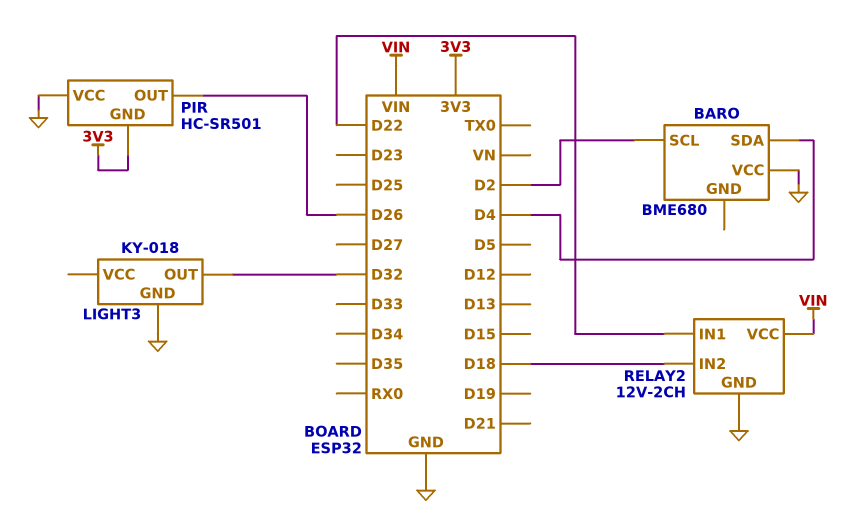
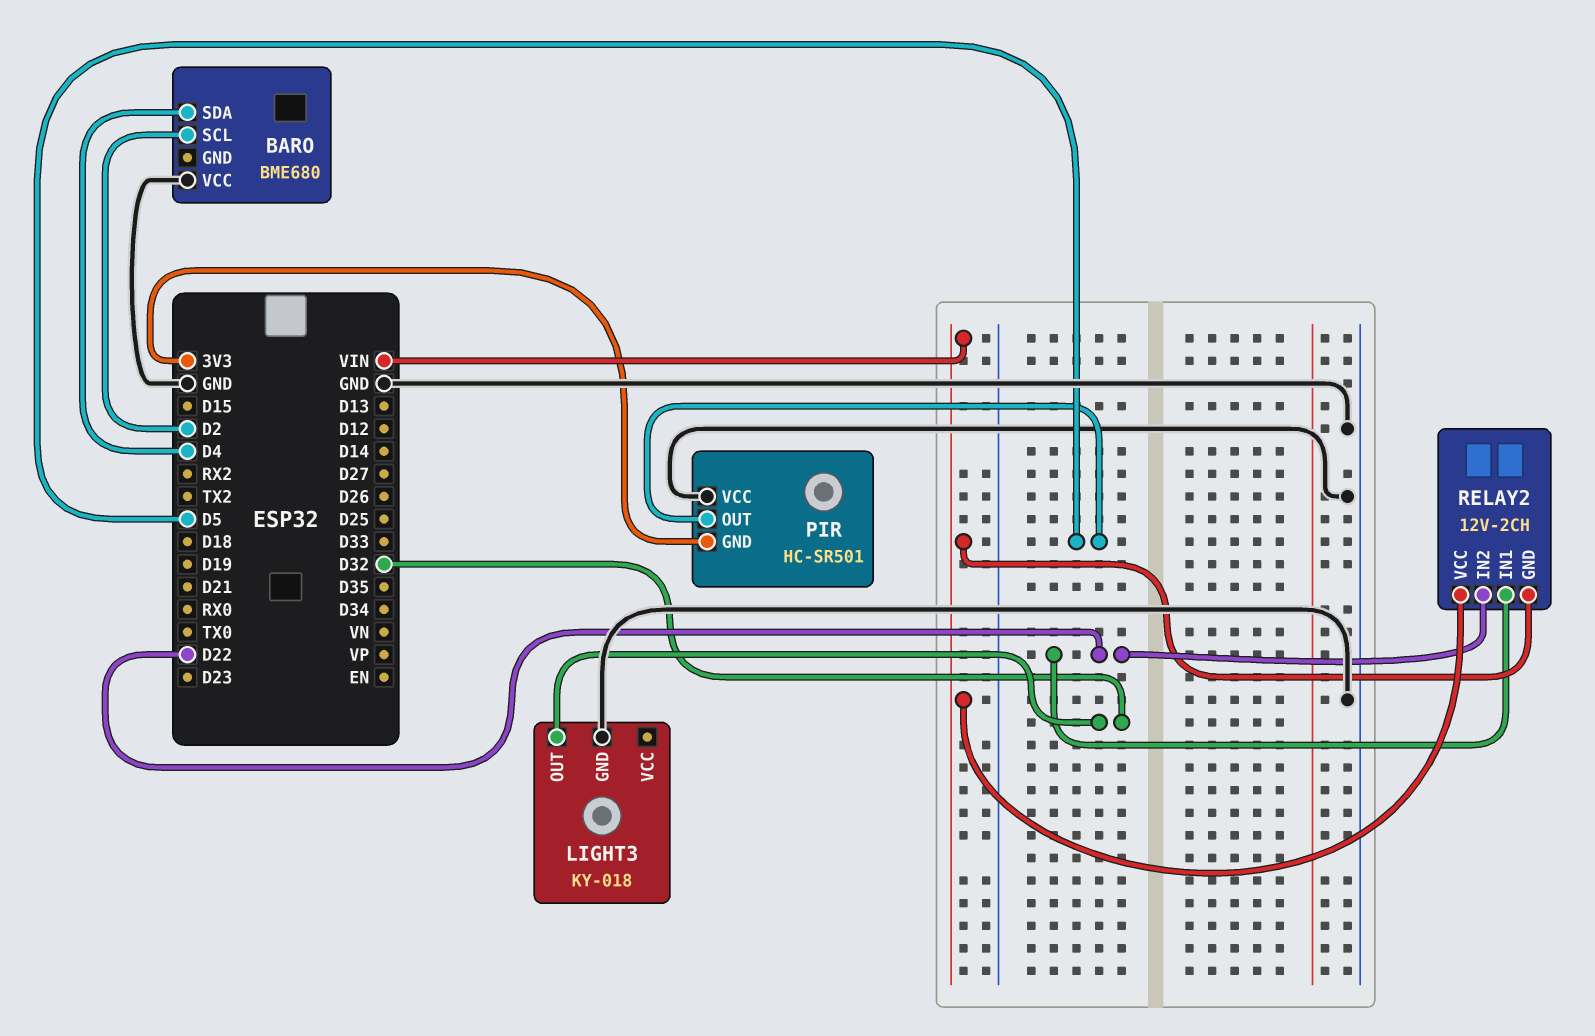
PIR pin OUT: D26 -> D5
RELAY2 pin GND: GND -> VIN
RELAY2 pin IN2: D18 -> D22

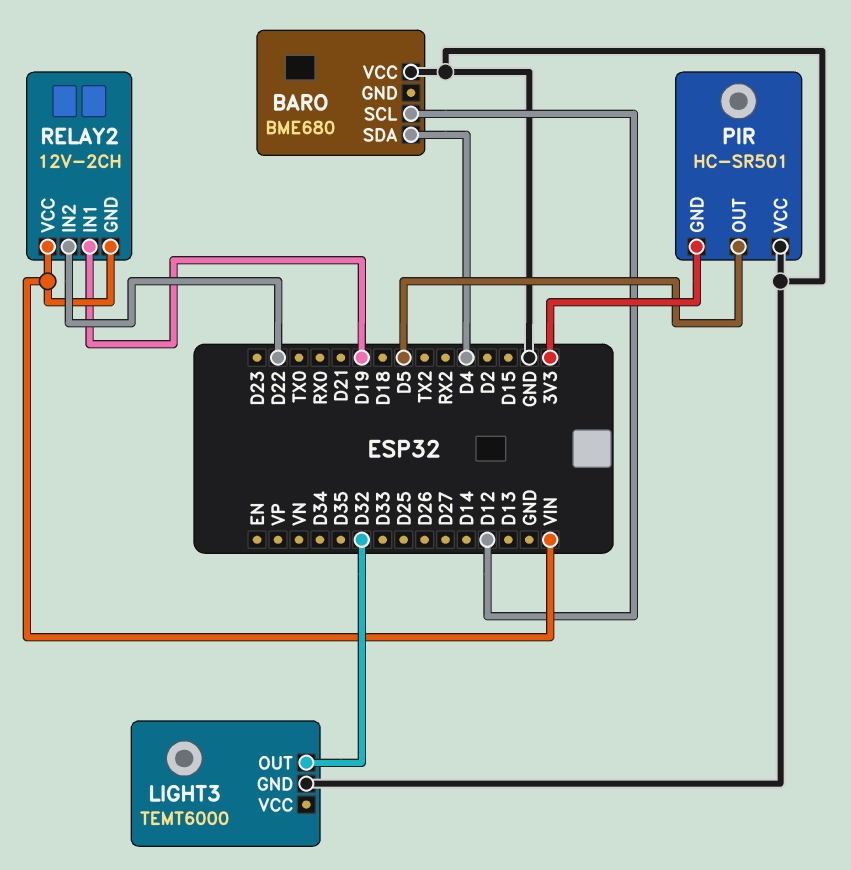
BARO pin SCL: D2 -> D12
LIGHT3: KY-018 -> TEMT6000
RELAY2 pin IN1: D22 -> D19

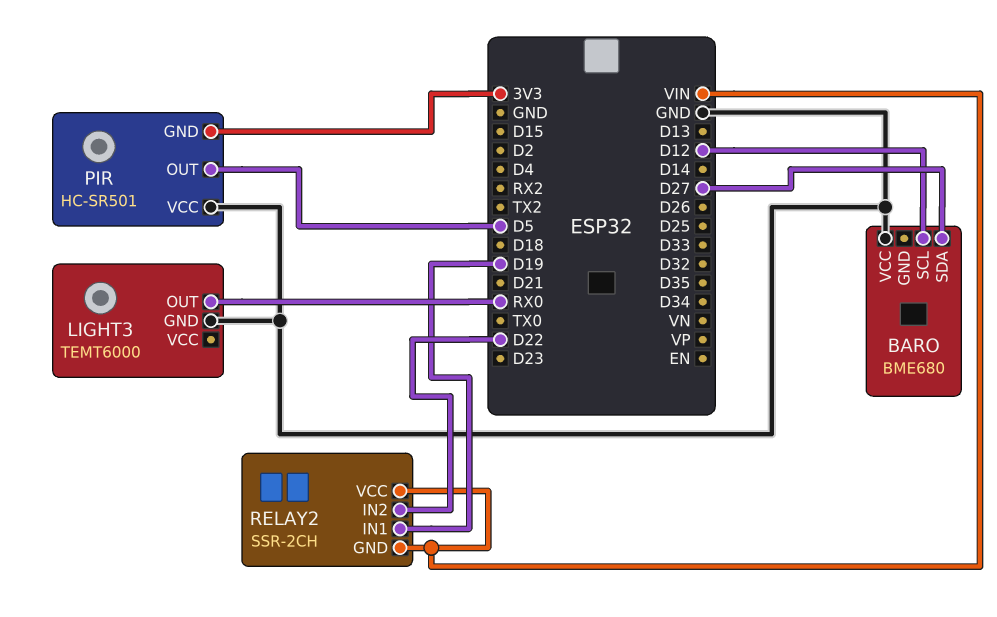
BARO pin SDA: D4 -> D27
LIGHT3 pin OUT: D32 -> RX0
RELAY2: 12V-2CH -> SSR-2CH

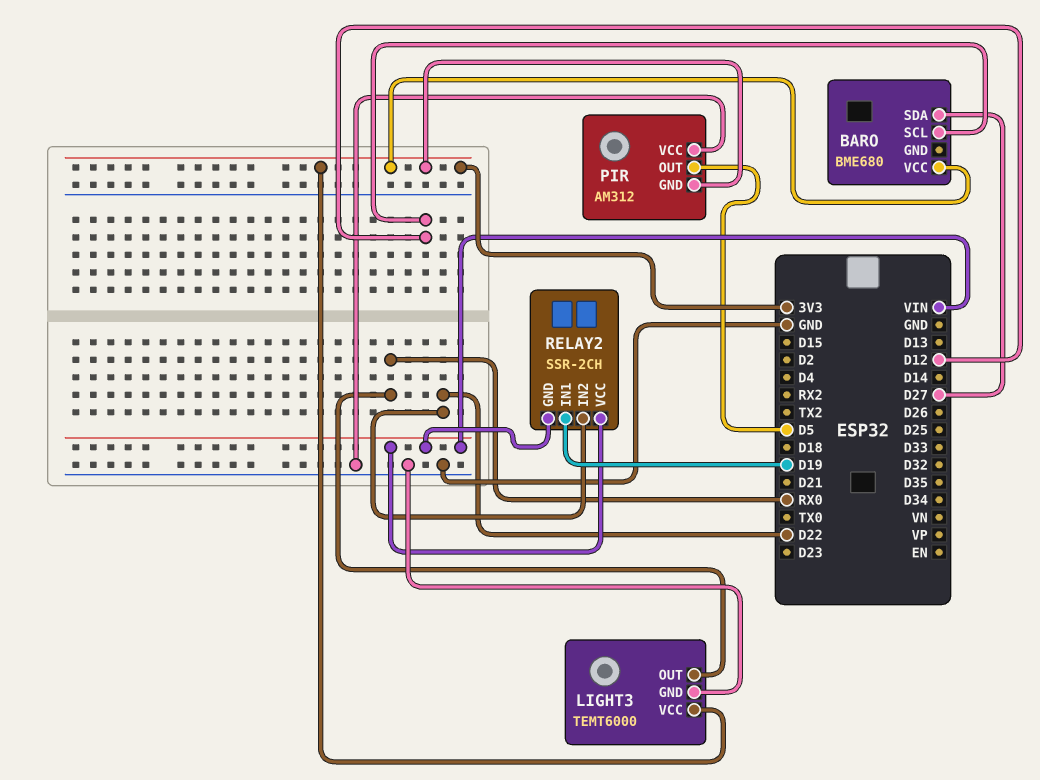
BARO pin VCC: GND -> 3V3
LIGHT3 pin VCC: none -> 3V3
PIR: HC-SR501 -> AM312

